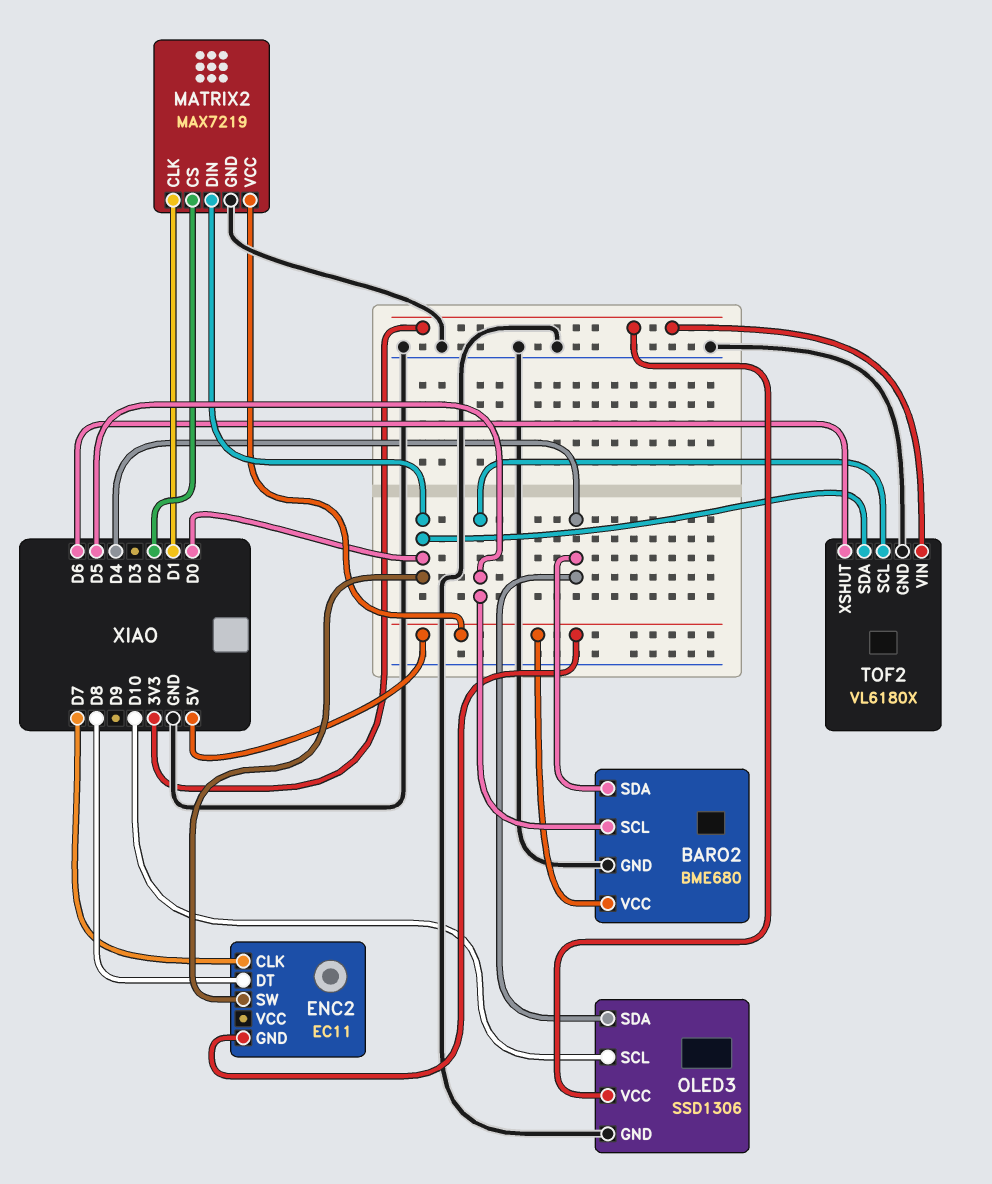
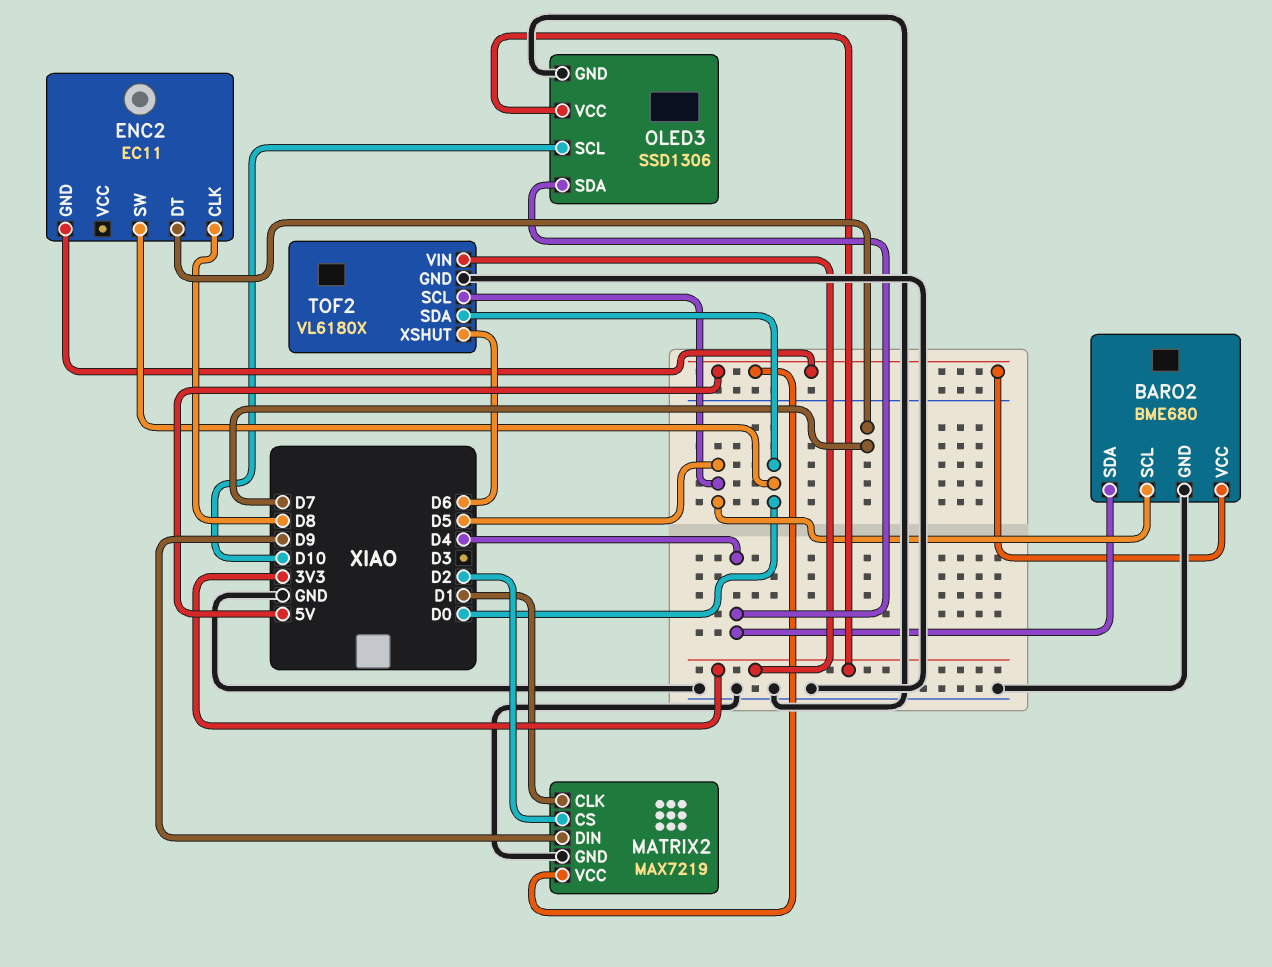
ENC2 pin CLK: D7 -> D8
ENC2 pin DT: D8 -> D7
MATRIX2 pin DIN: D0 -> D9

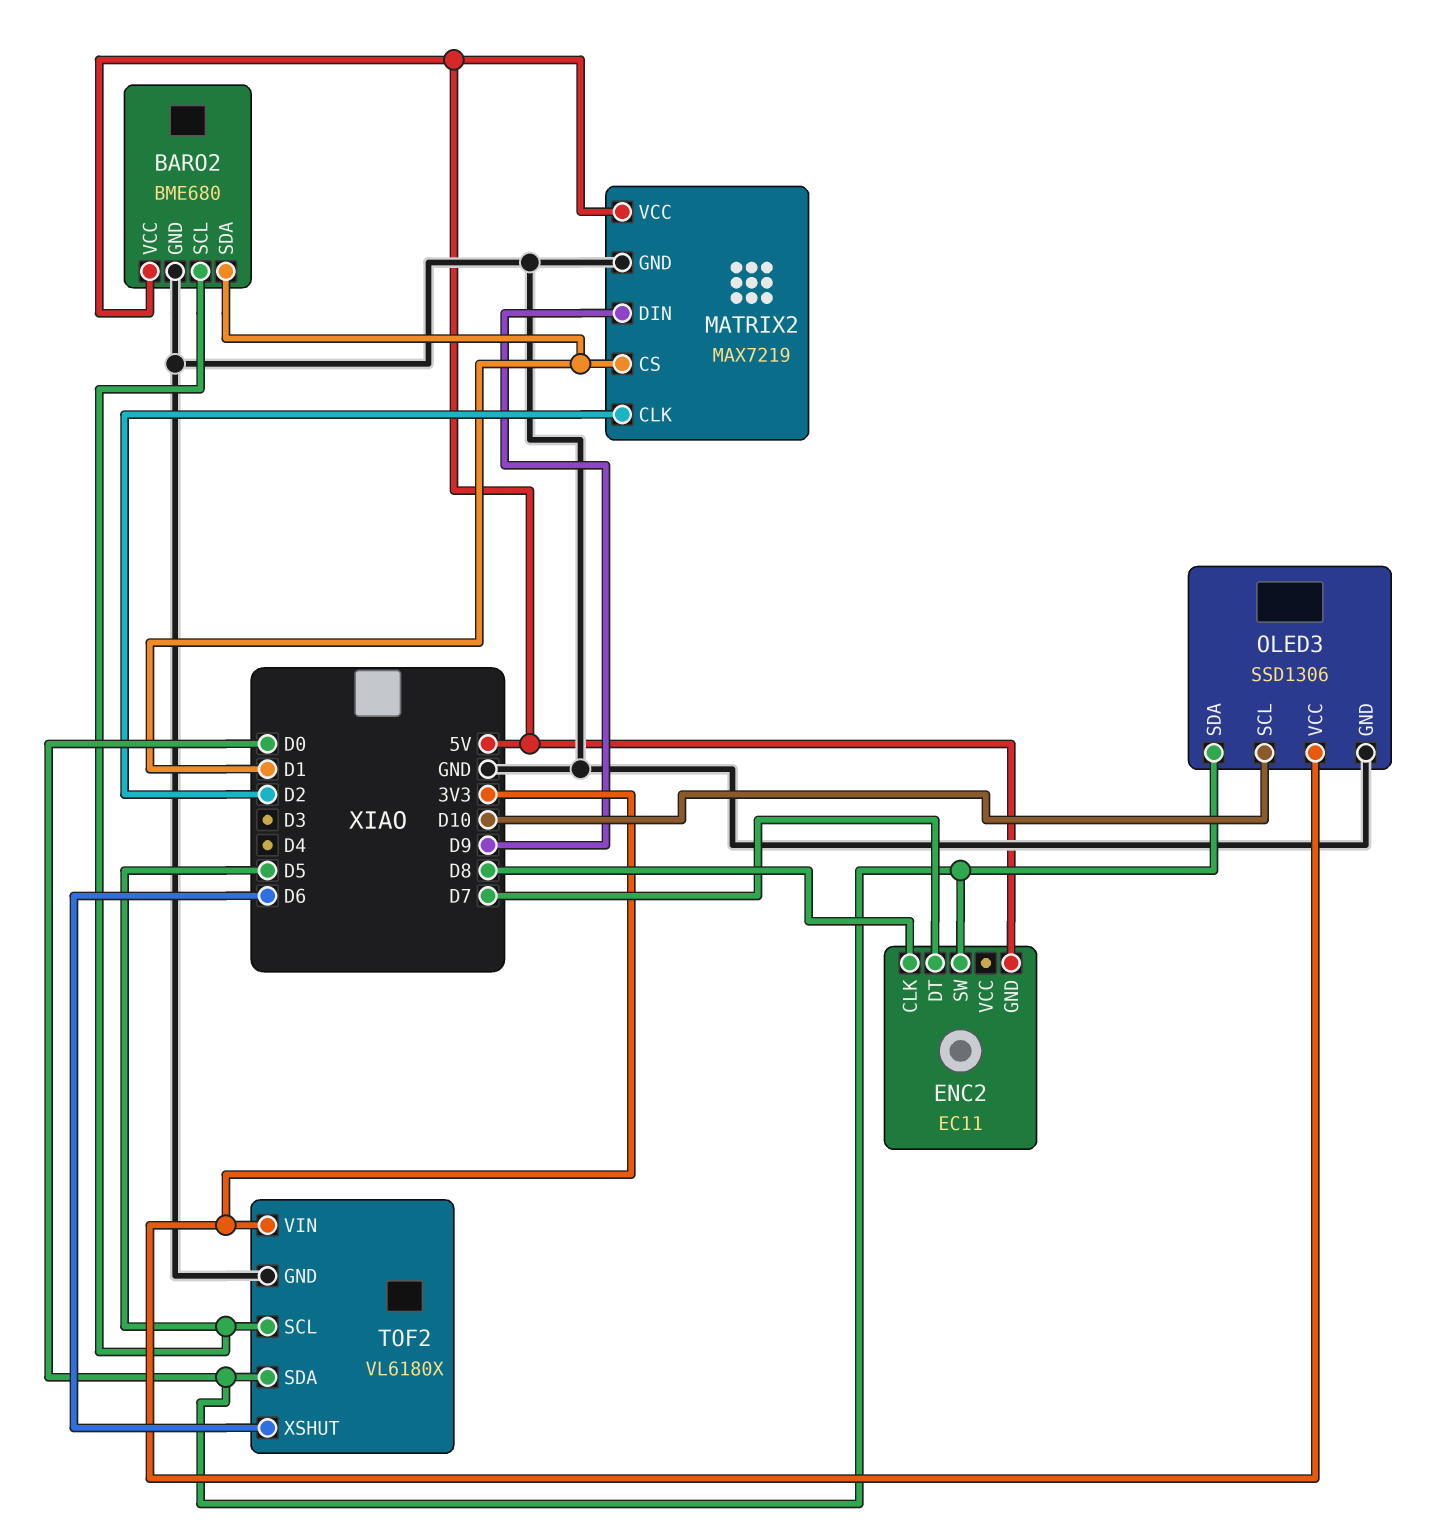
BARO2 pin SDA: D4 -> D1
MATRIX2 pin CLK: D1 -> D2
MATRIX2 pin CS: D2 -> D1
OLED3 pin SDA: D4 -> D0

